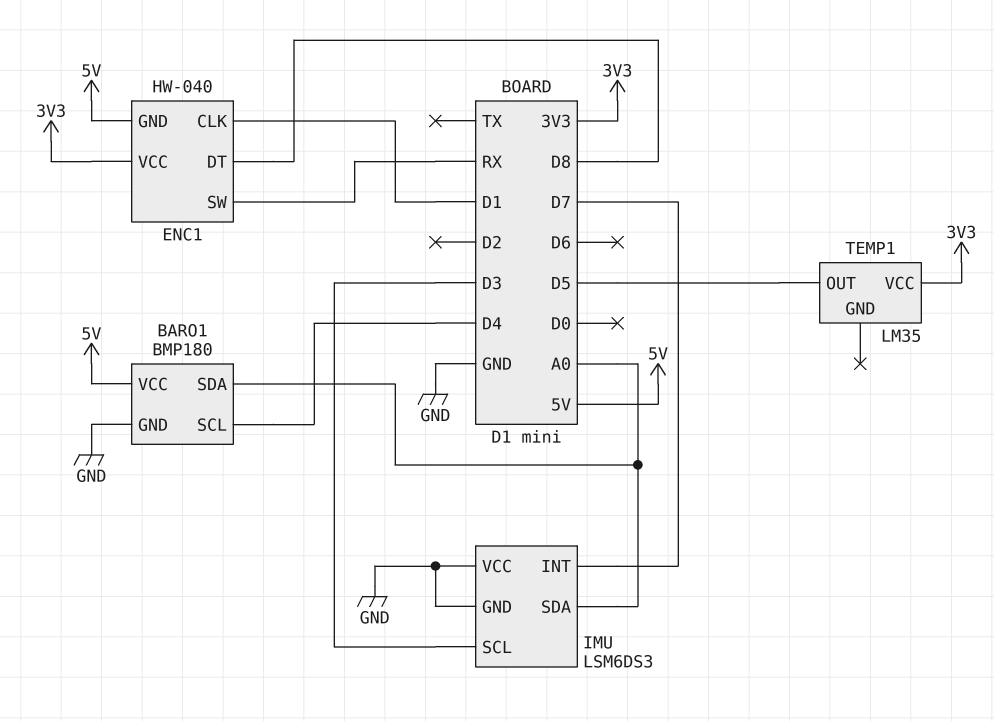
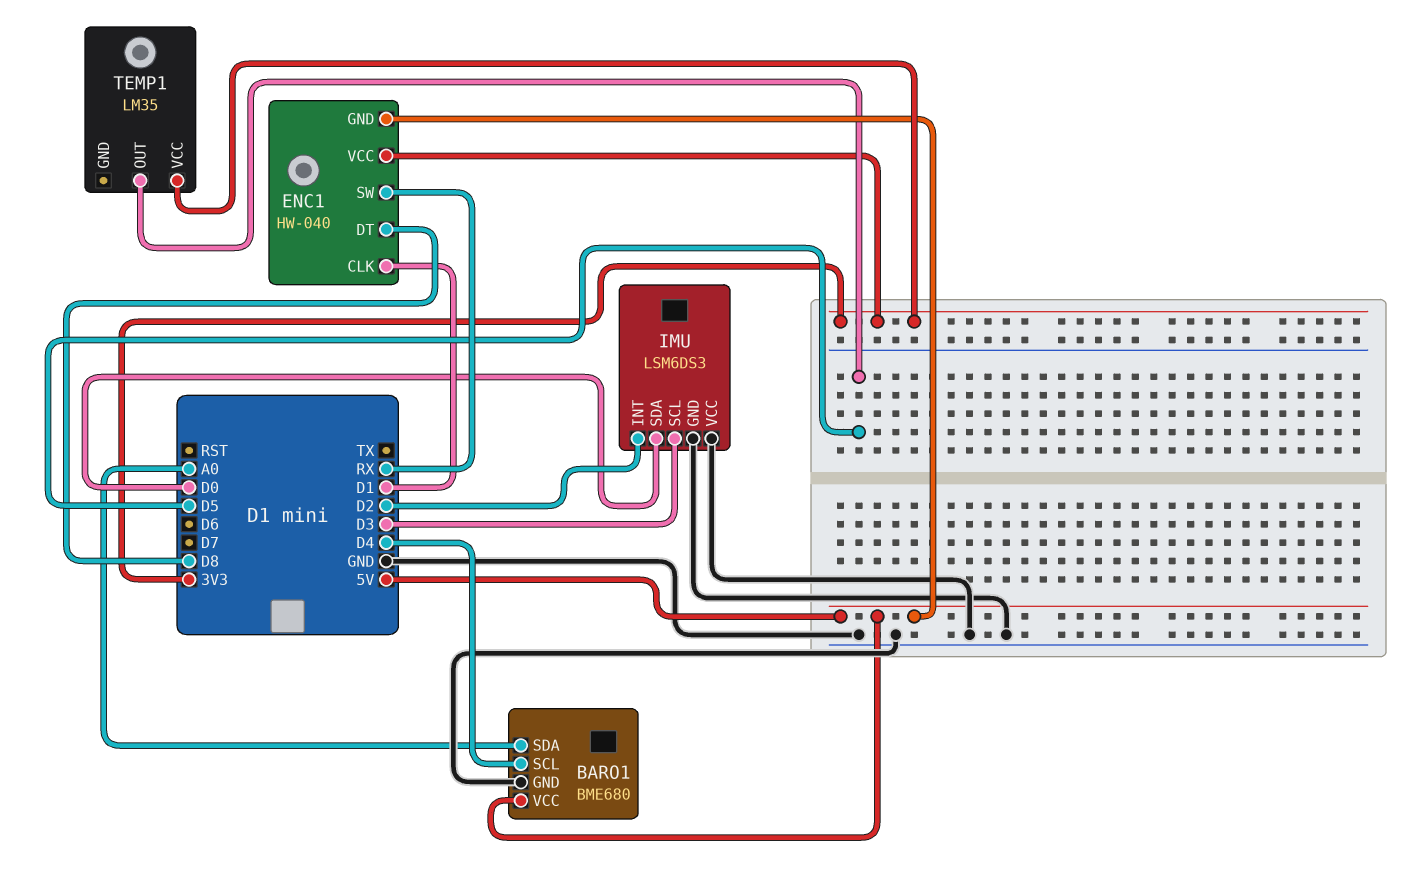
BARO1: BMP180 -> BME680
IMU pin INT: D7 -> D2
IMU pin SDA: A0 -> D0

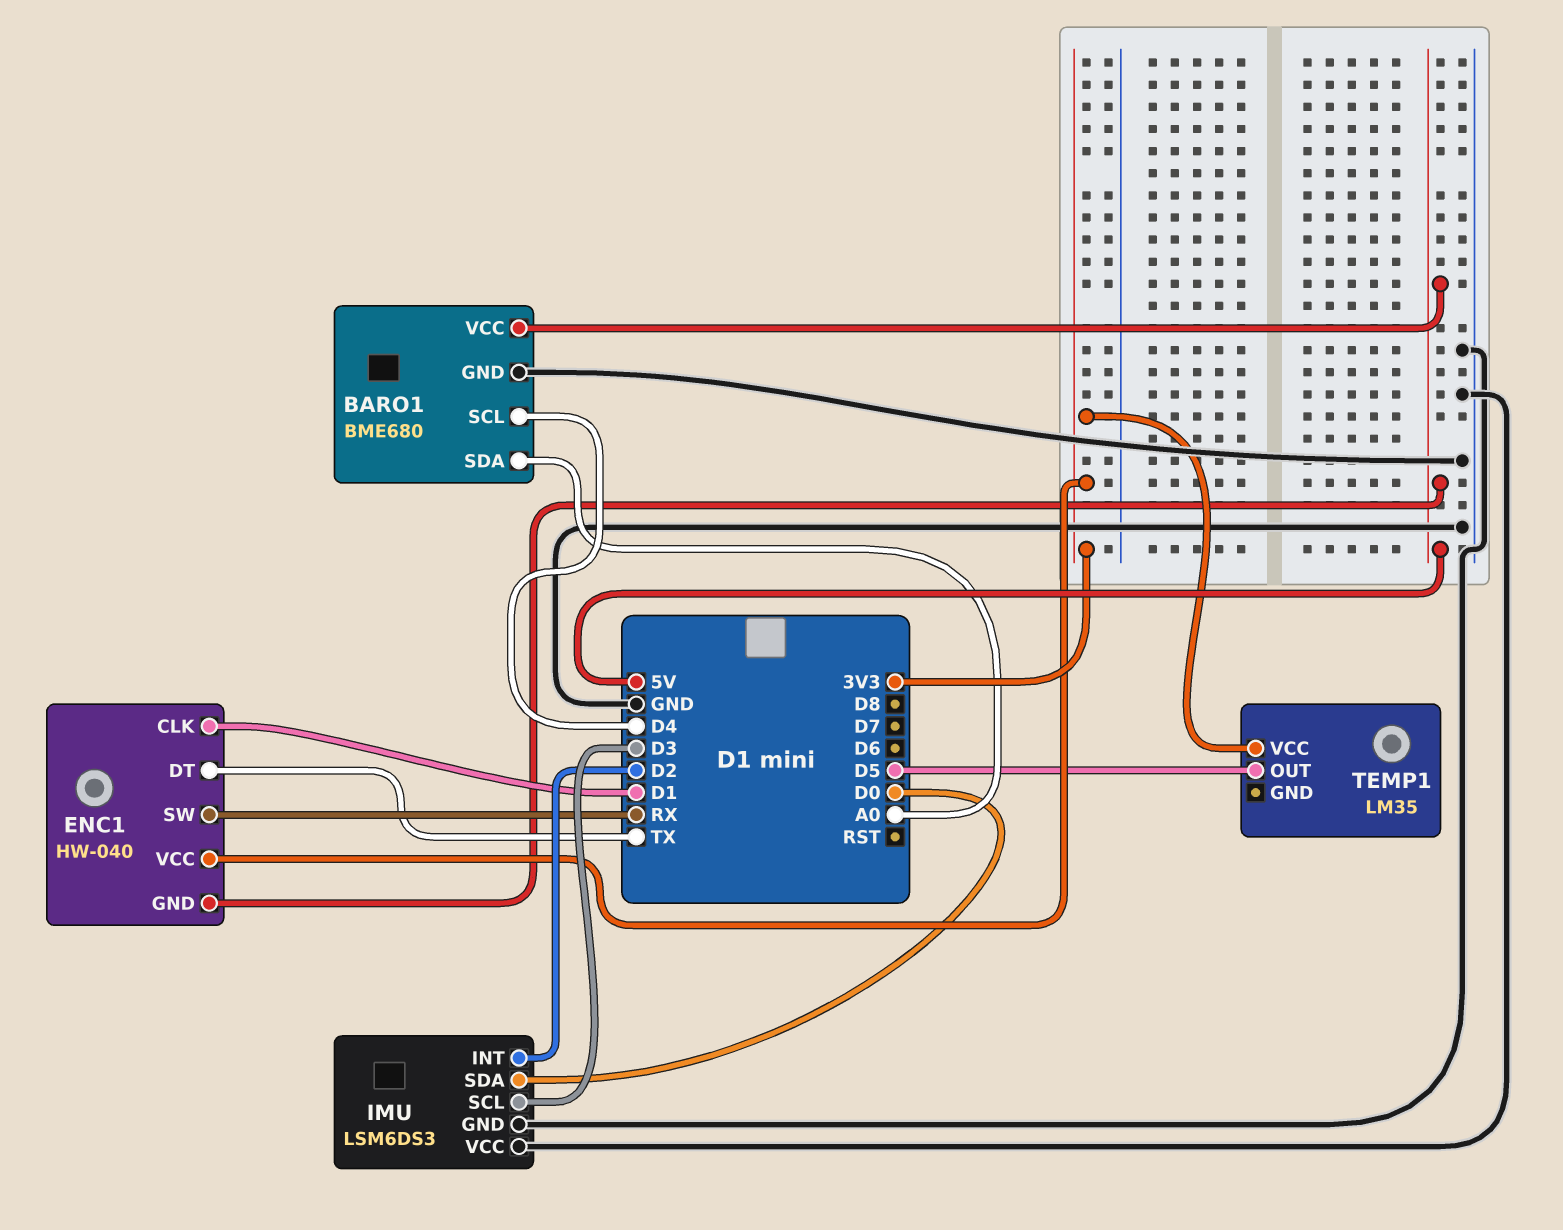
ENC1 pin DT: D8 -> TX

